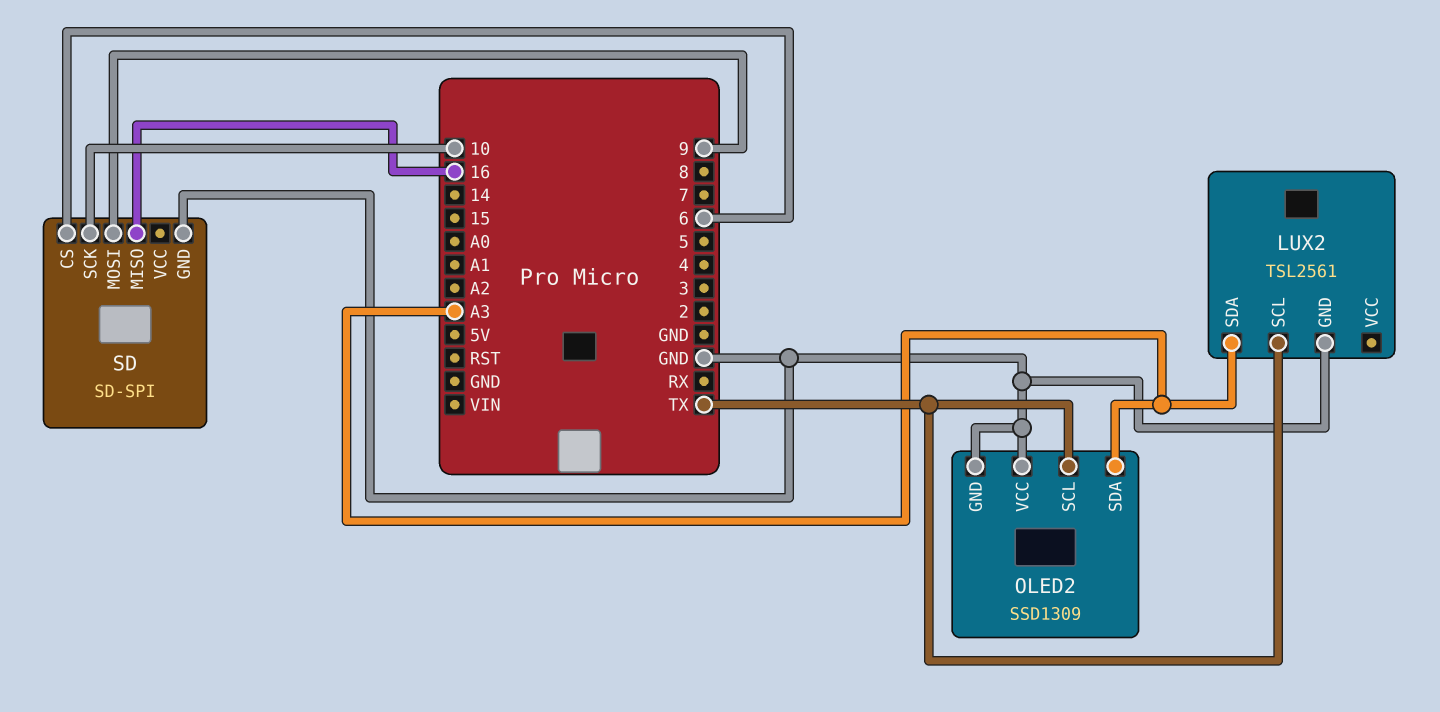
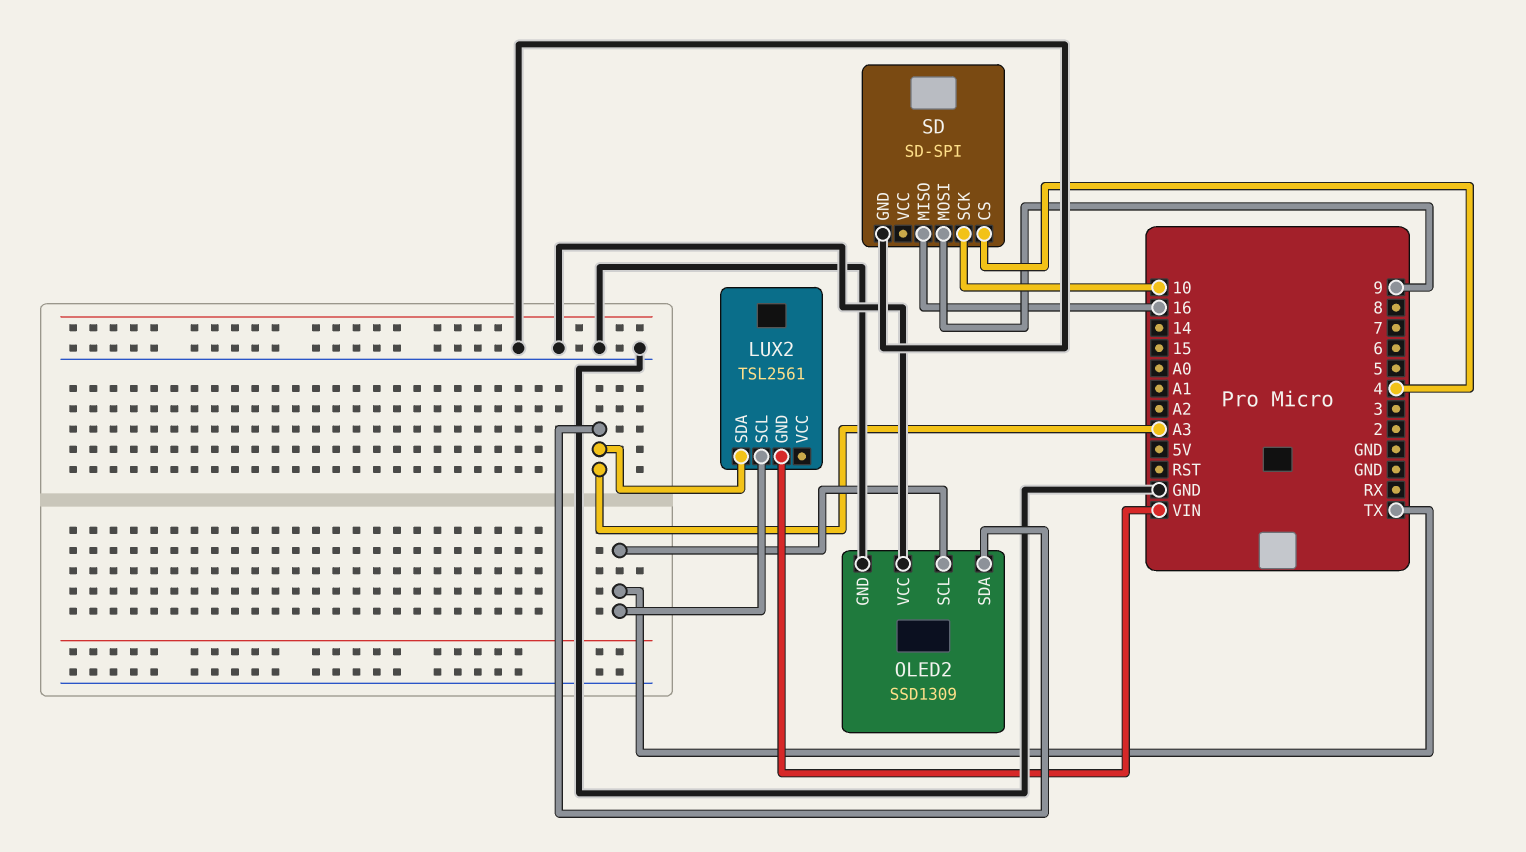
LUX2 pin GND: GND -> VIN
SD pin CS: 6 -> 4

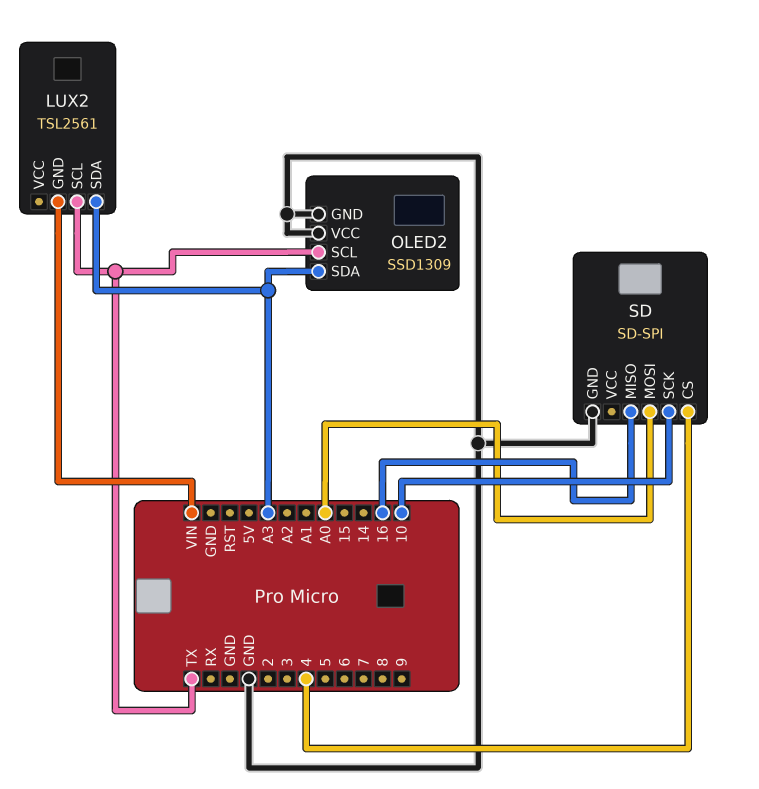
SD pin MOSI: 9 -> A0

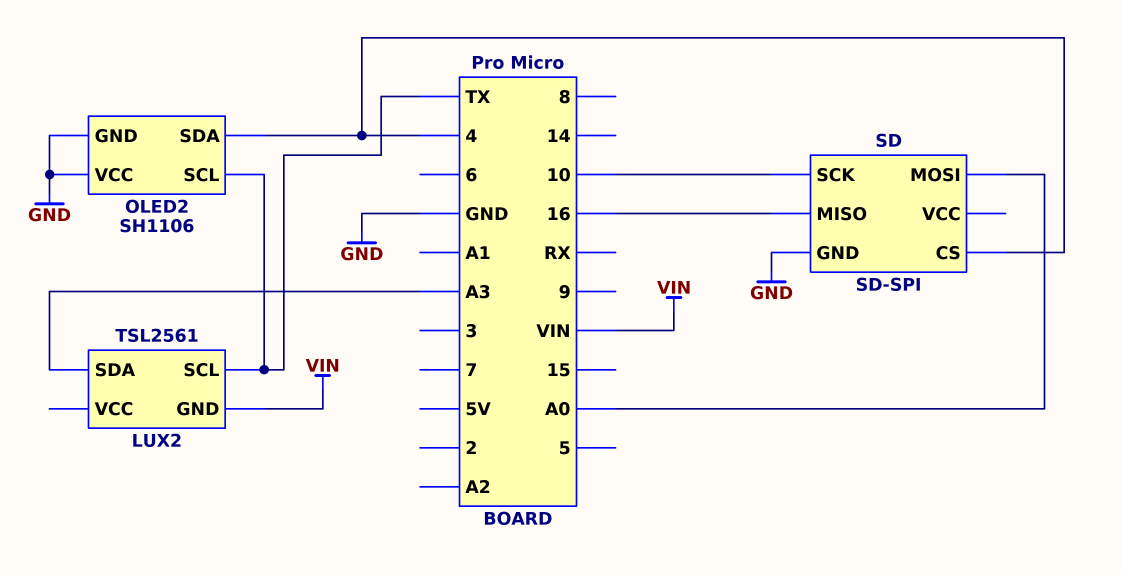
OLED2: SSD1309 -> SH1106
OLED2 pin SDA: A3 -> 4

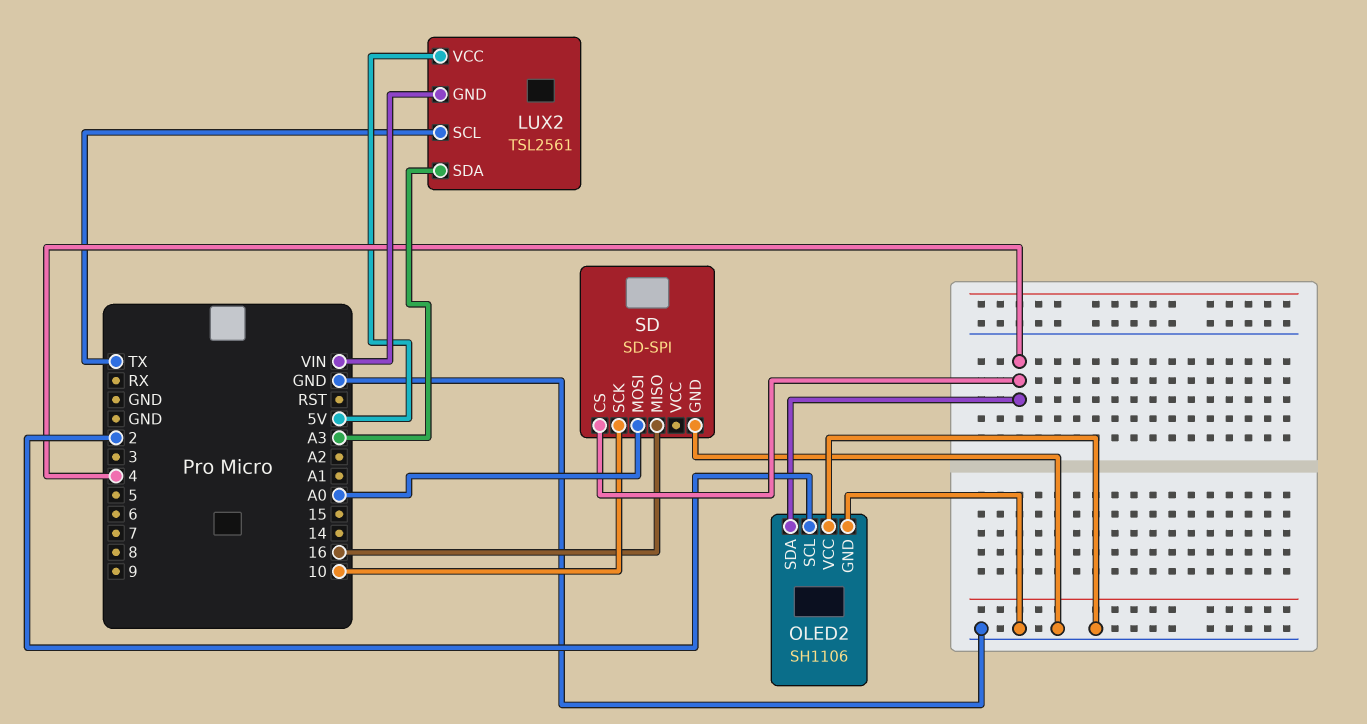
LUX2 pin VCC: none -> 5V
OLED2 pin SCL: TX -> 2

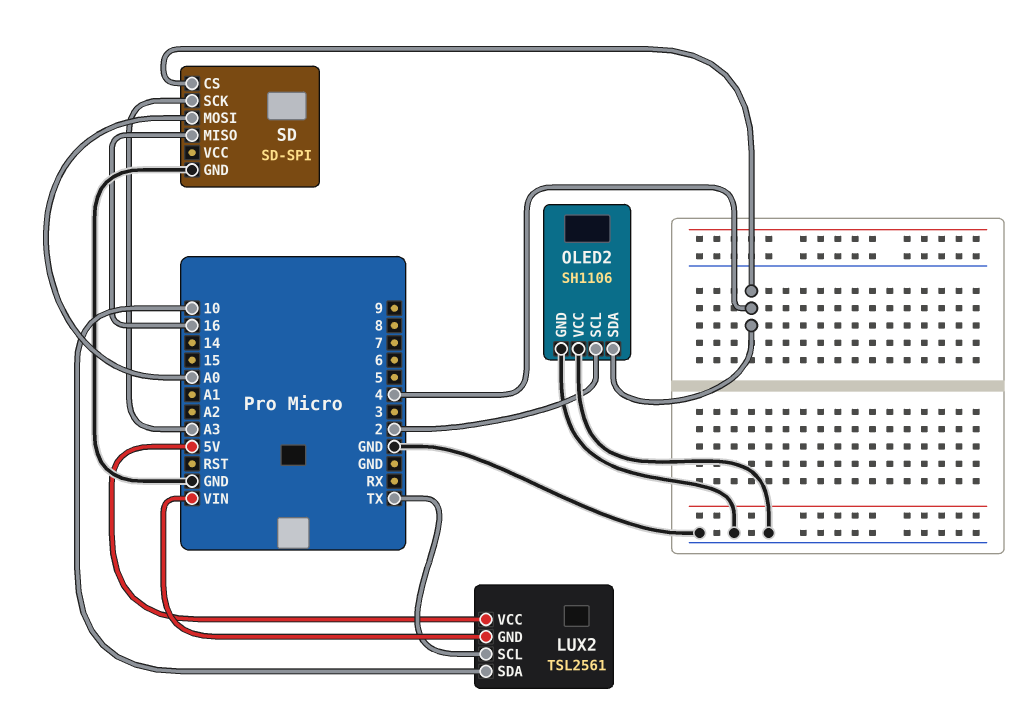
LUX2 pin SDA: A3 -> 10
SD pin SCK: 10 -> A3

